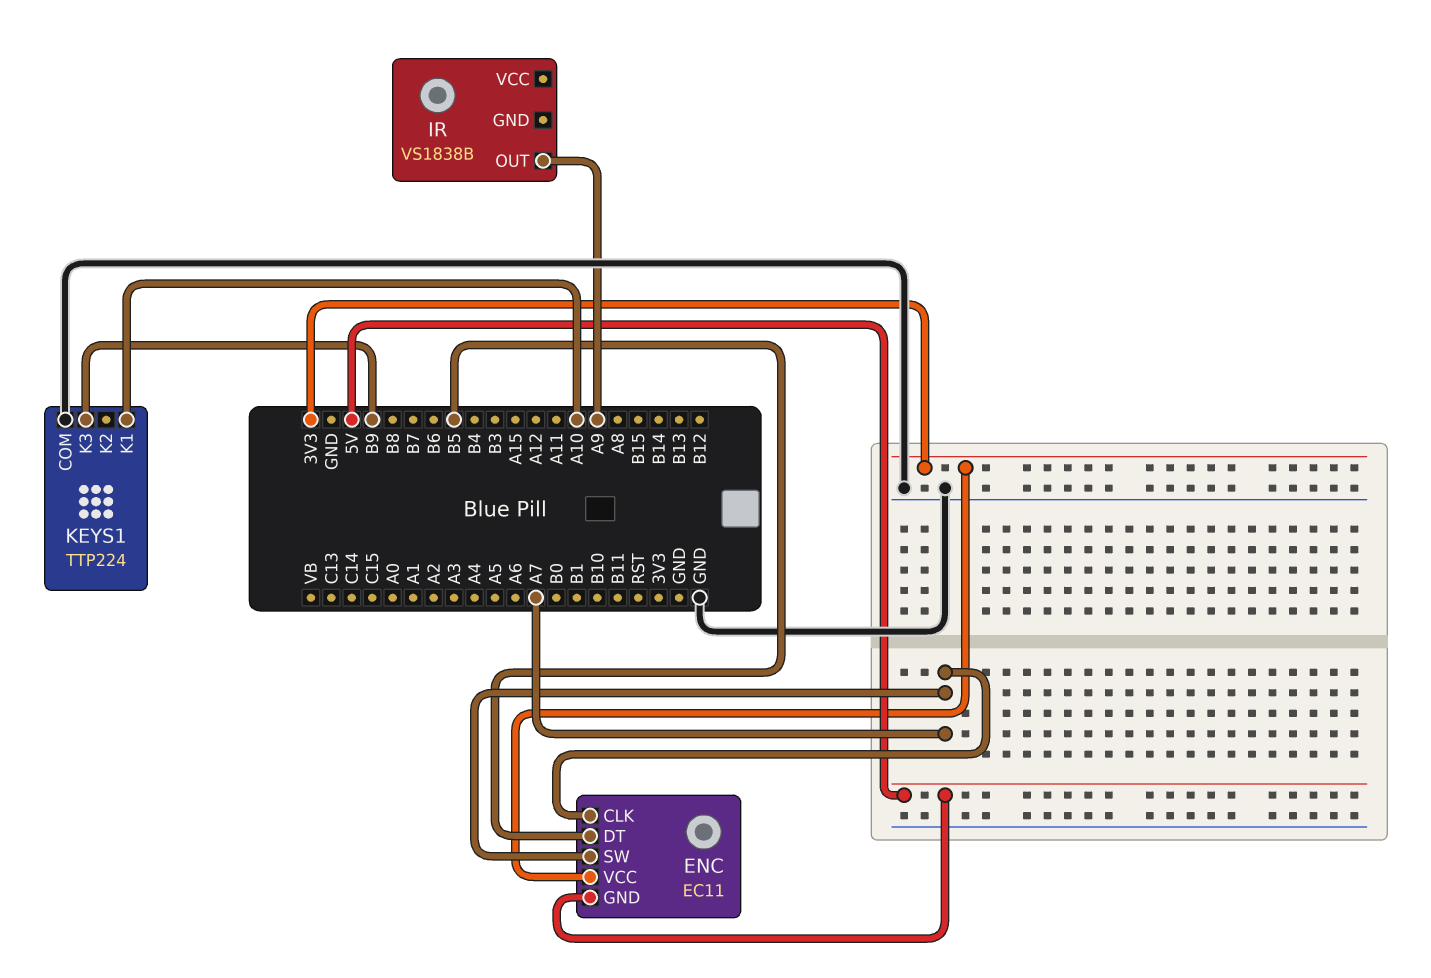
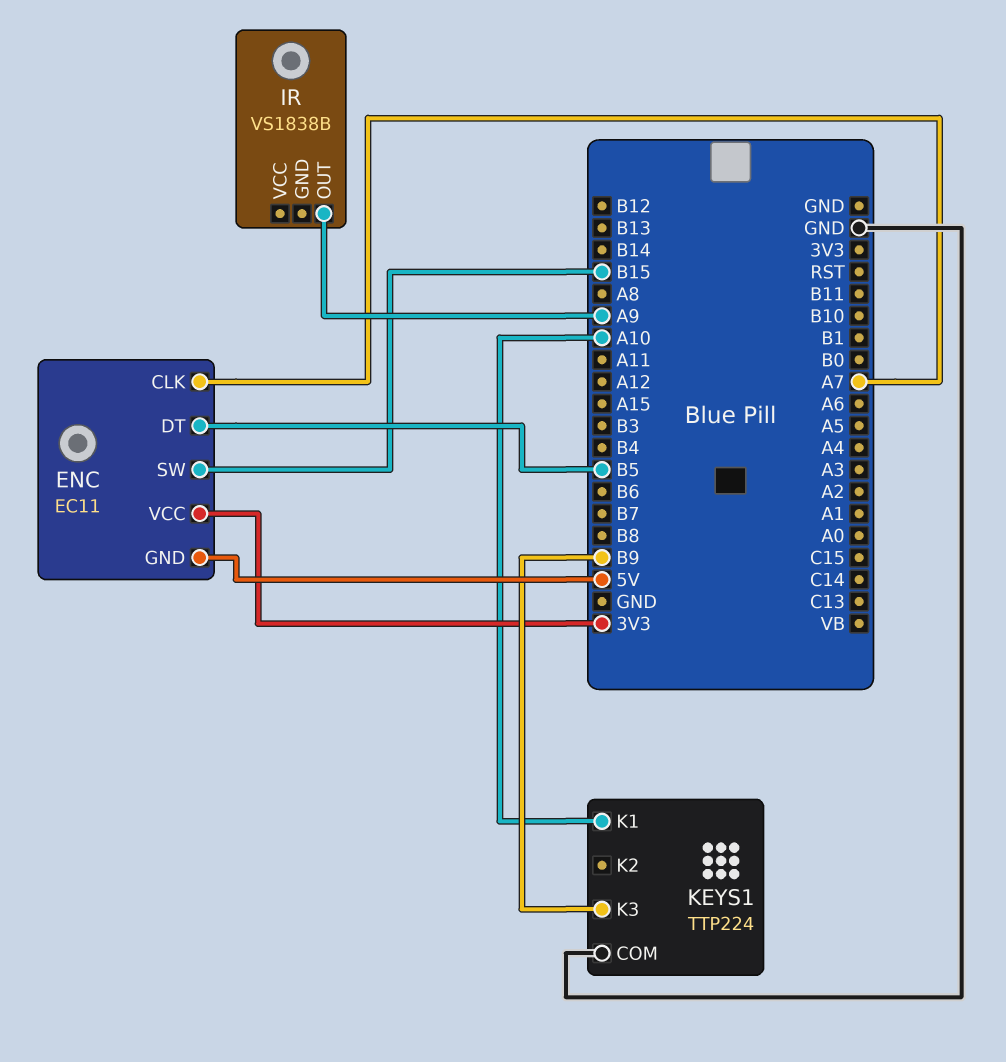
ENC pin SW: A7 -> B15

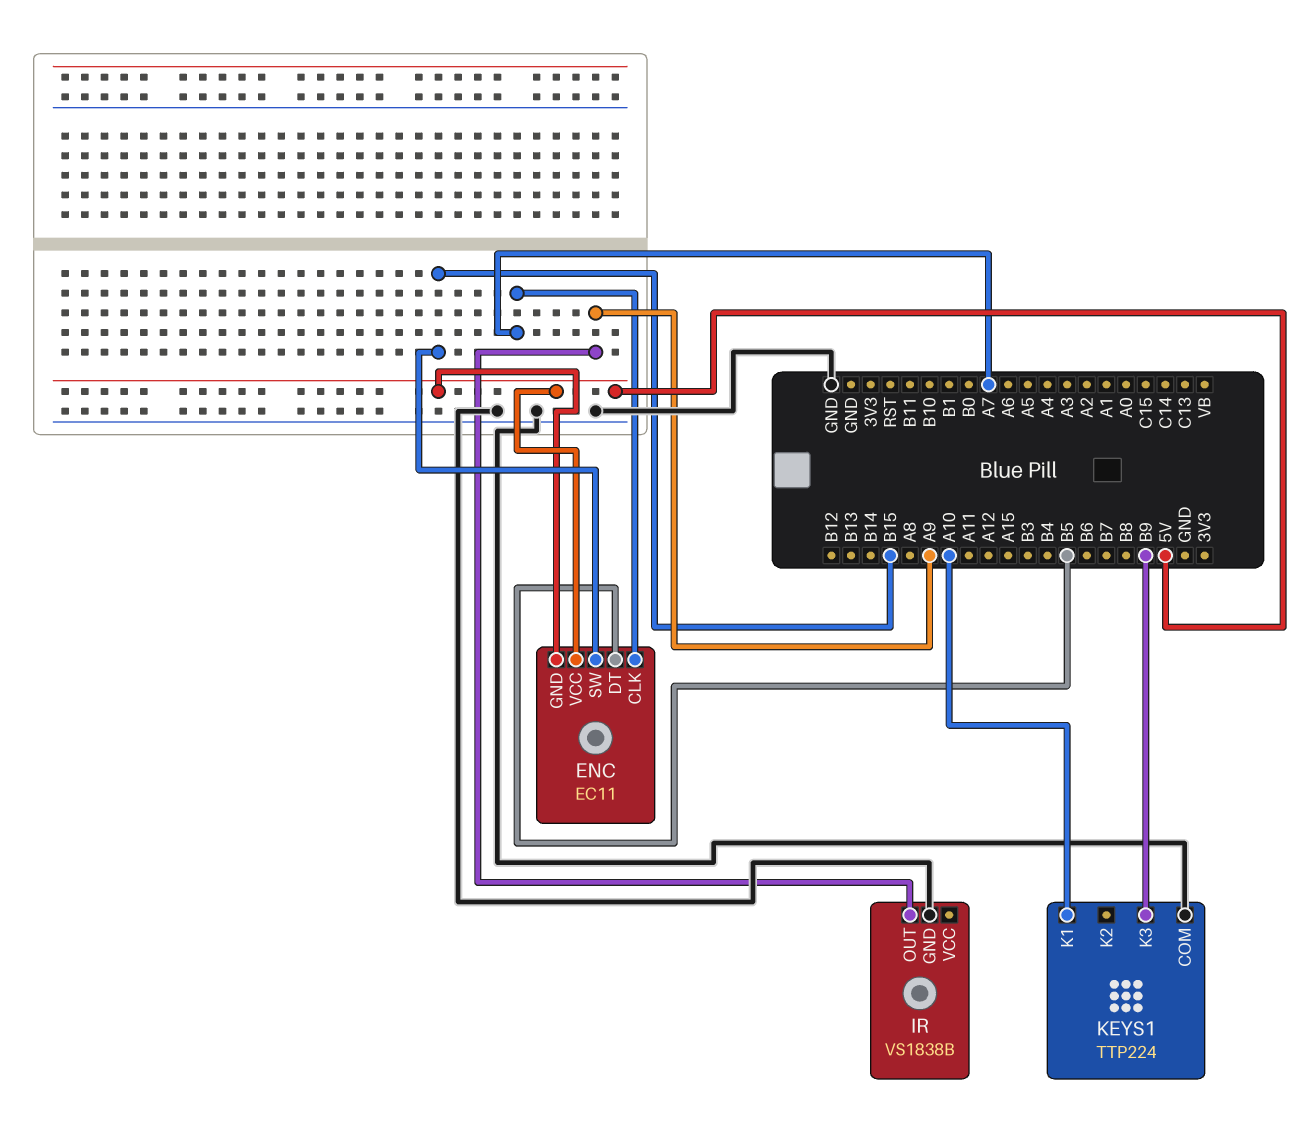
ENC pin VCC: 3V3 -> 5V
IR pin GND: none -> GND

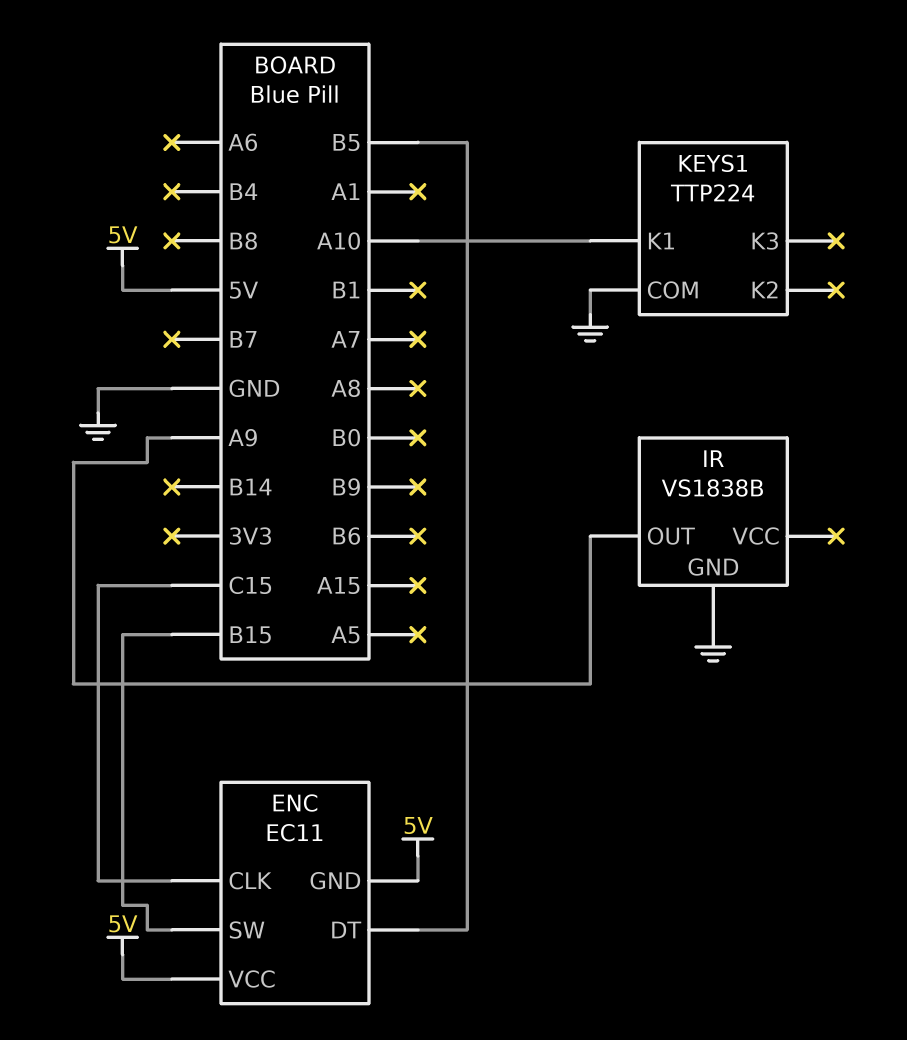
ENC pin CLK: A7 -> C15
KEYS1 pin K3: B9 -> none

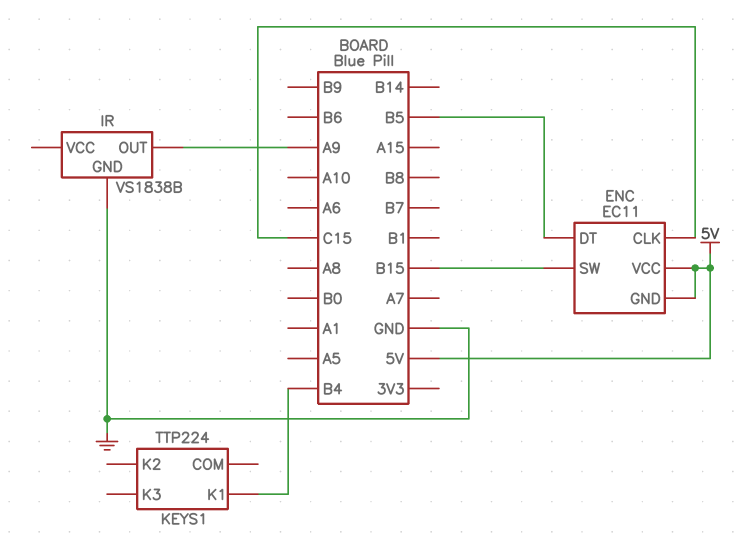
KEYS1 pin COM: GND -> none
KEYS1 pin K1: A10 -> B4

